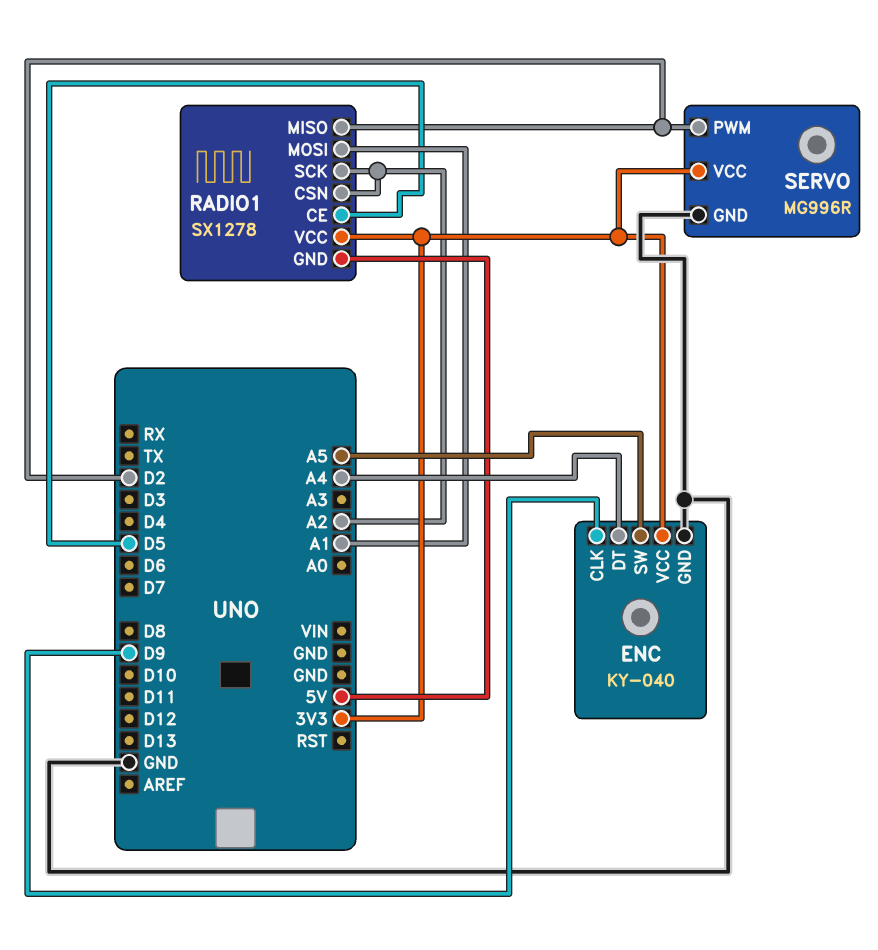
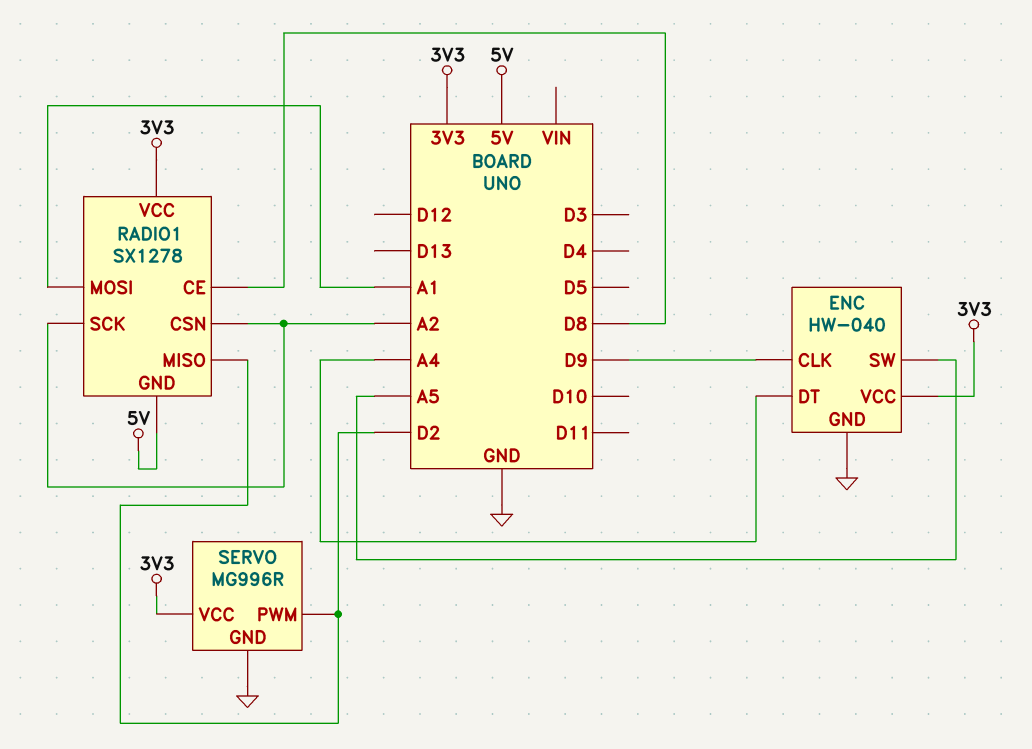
ENC: KY-040 -> HW-040
RADIO1 pin CE: D5 -> D8

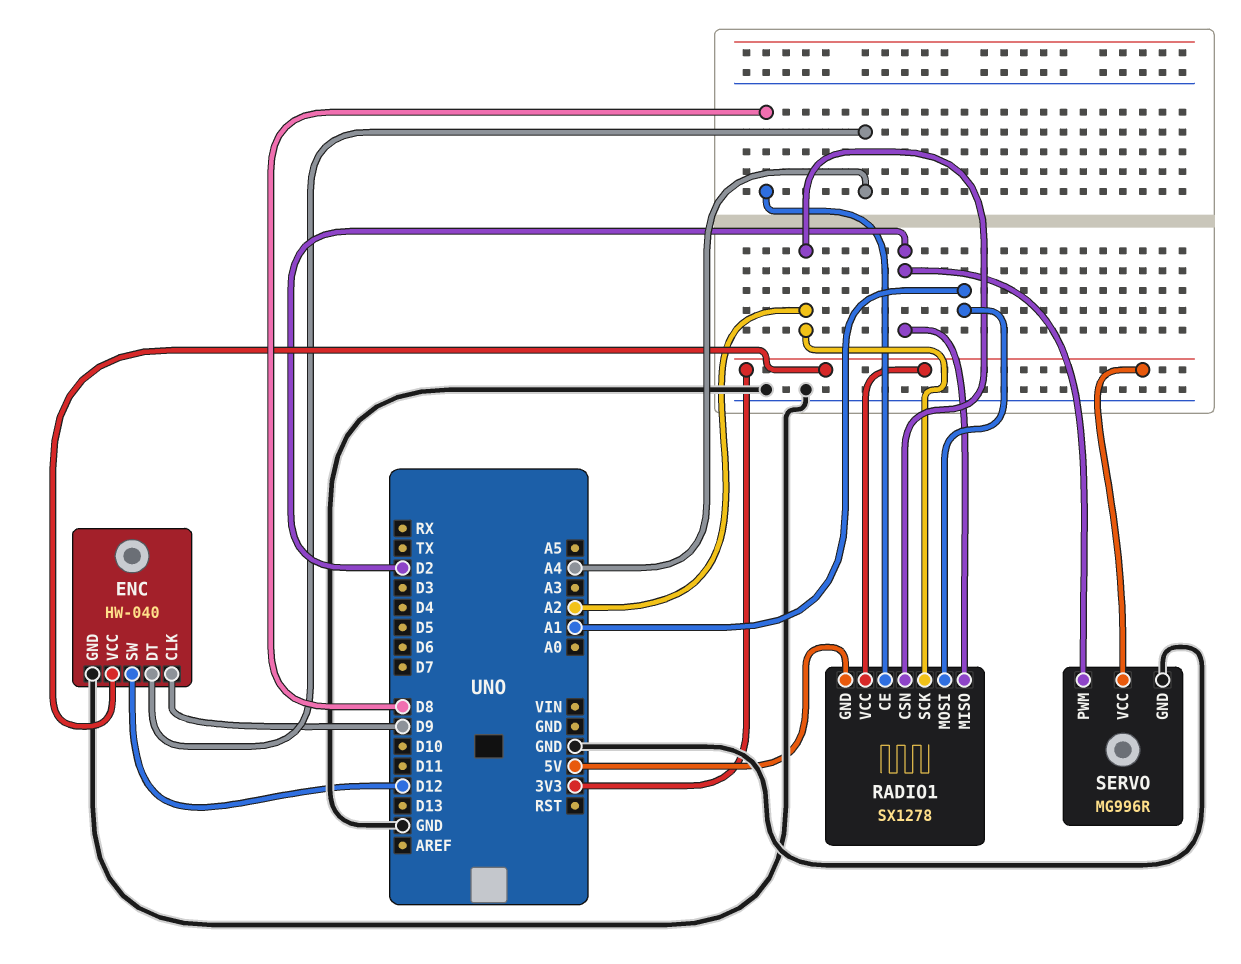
ENC pin SW: A5 -> D12

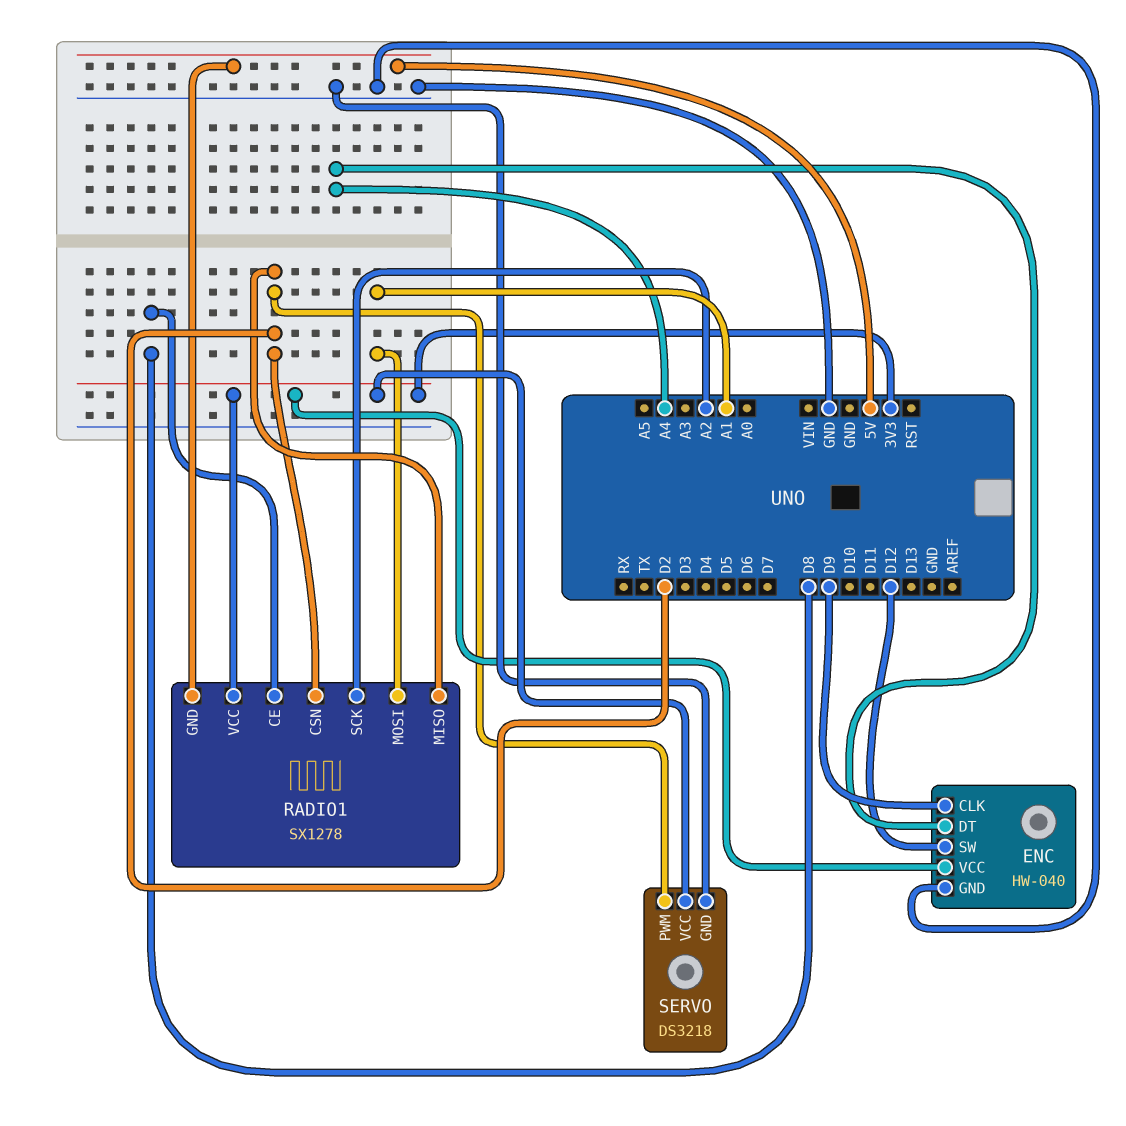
RADIO1 pin CSN: A2 -> D2
SERVO: MG996R -> DS3218

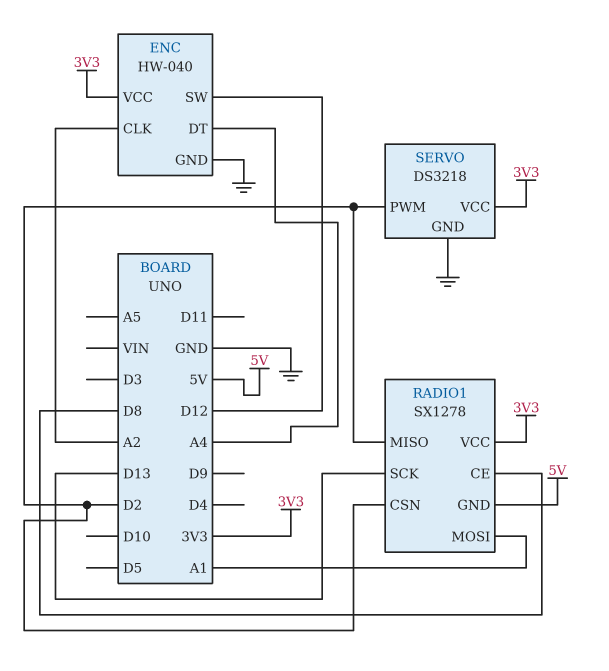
ENC pin CLK: D9 -> A2
RADIO1 pin SCK: A2 -> D13

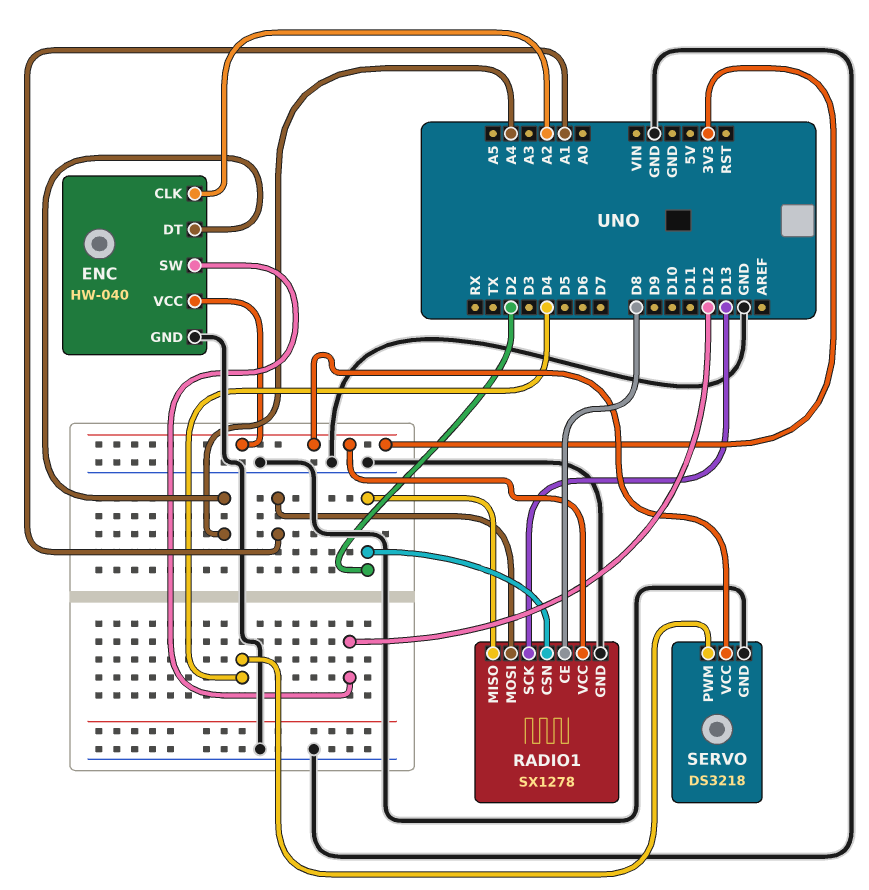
RADIO1 pin GND: 5V -> GND
SERVO pin PWM: D2 -> D4

